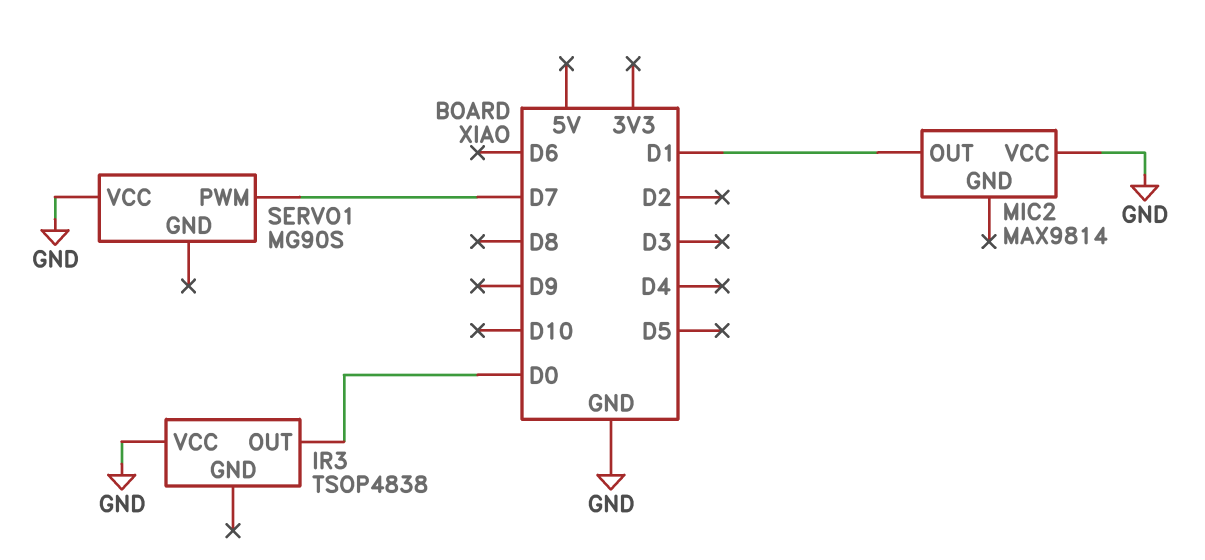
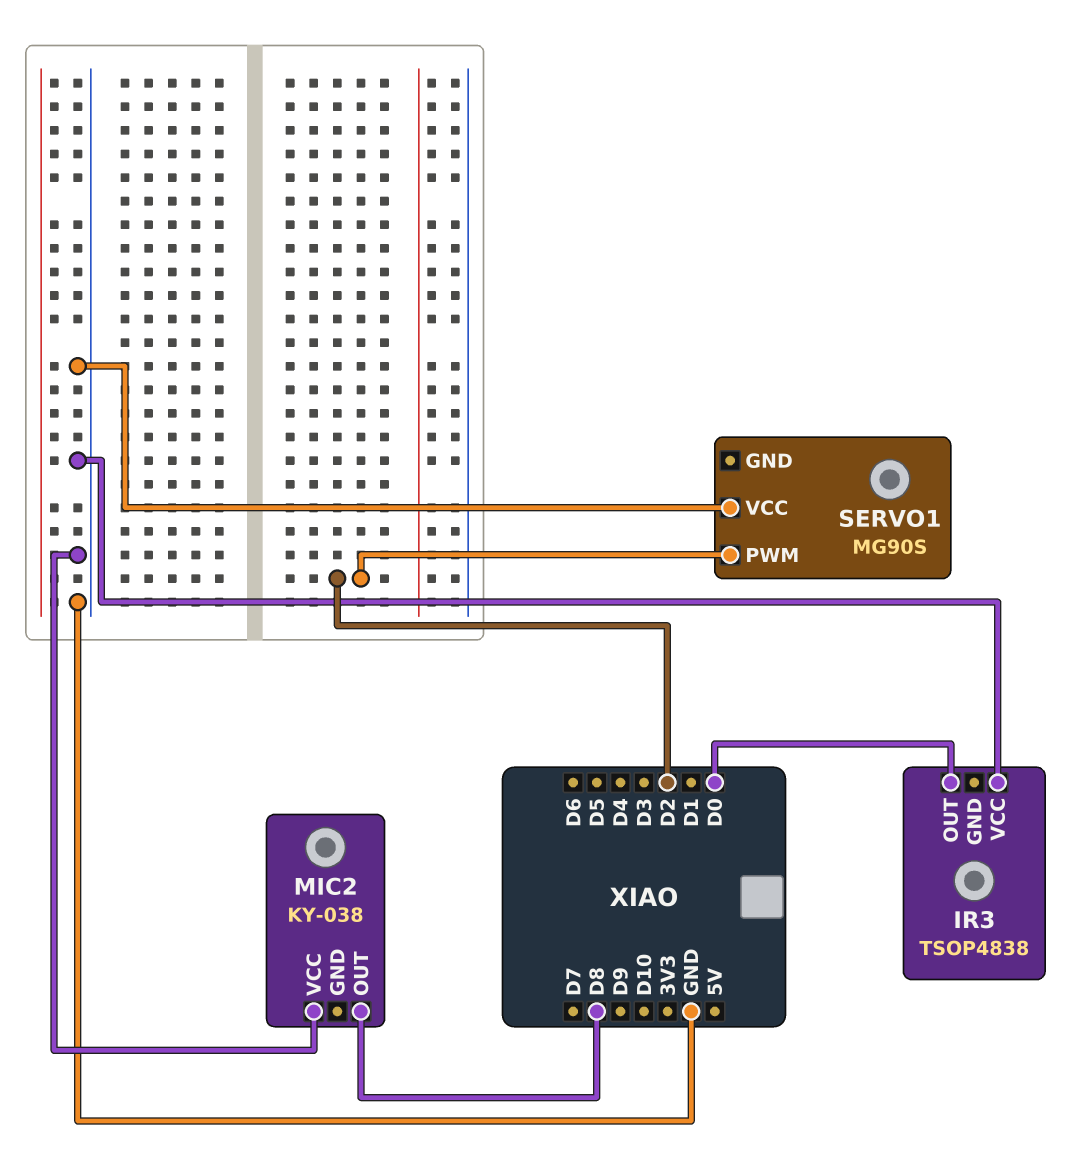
MIC2: MAX9814 -> KY-038
MIC2 pin OUT: D1 -> D8
SERVO1 pin PWM: D7 -> D2

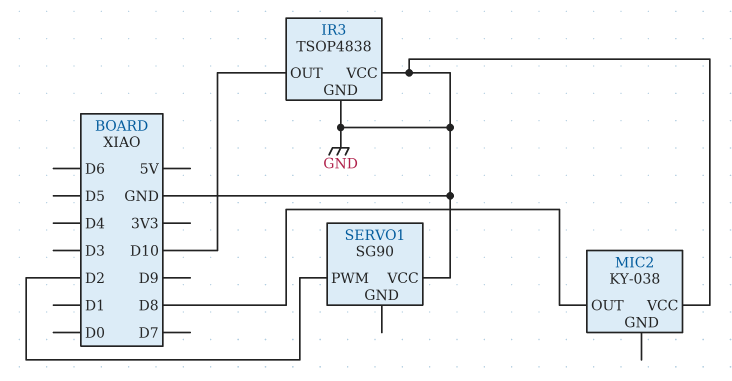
IR3 pin GND: none -> GND
IR3 pin OUT: D0 -> D10
SERVO1: MG90S -> SG90

